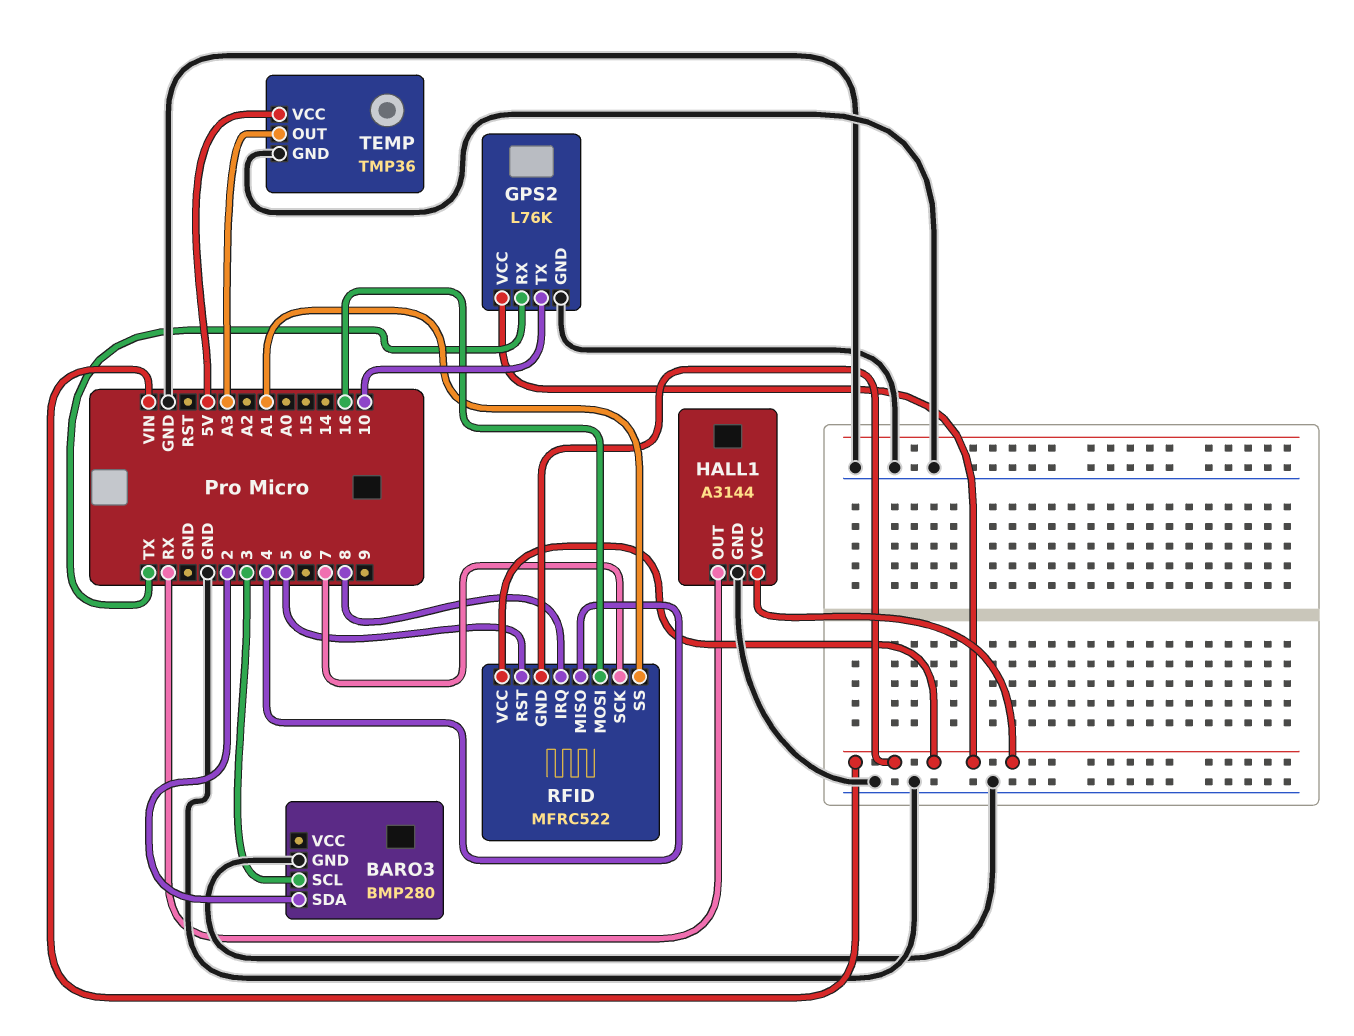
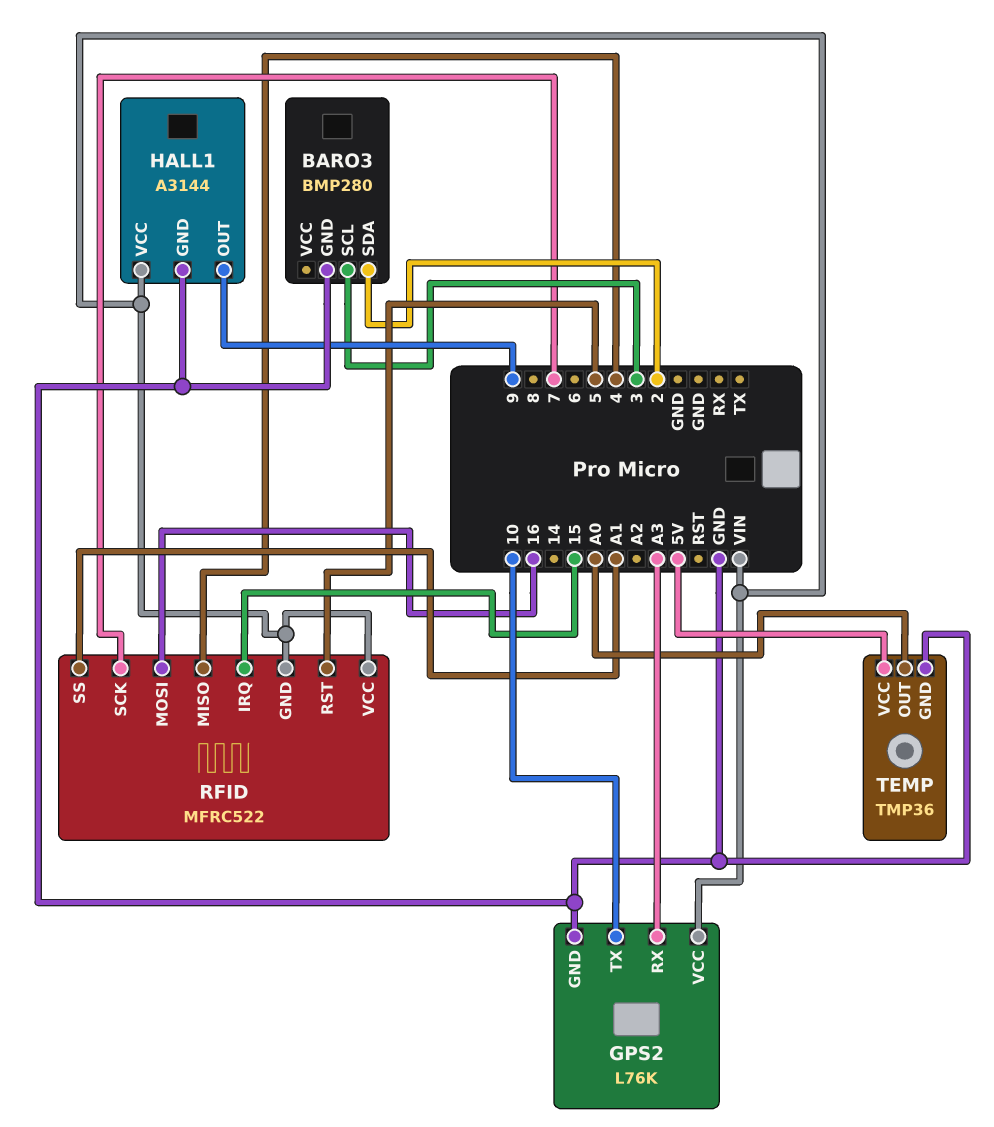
GPS2 pin RX: TX -> A3
HALL1 pin OUT: RX -> 9
RFID pin IRQ: 8 -> 15
TEMP pin OUT: A3 -> A0

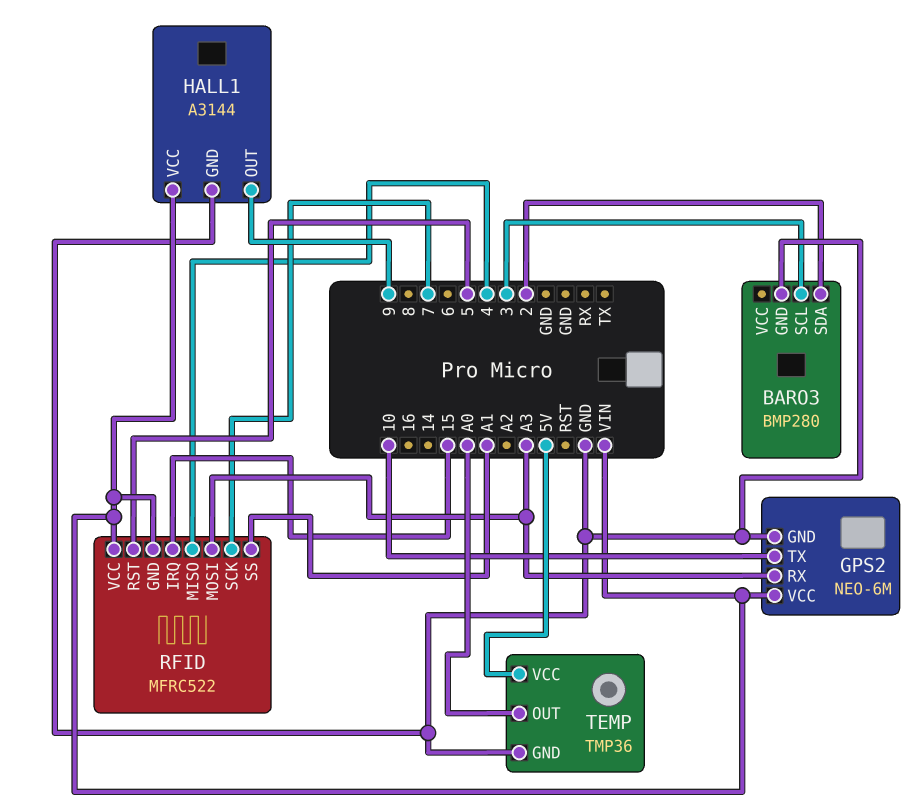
GPS2: L76K -> NEO-6M
RFID pin MOSI: 16 -> A3

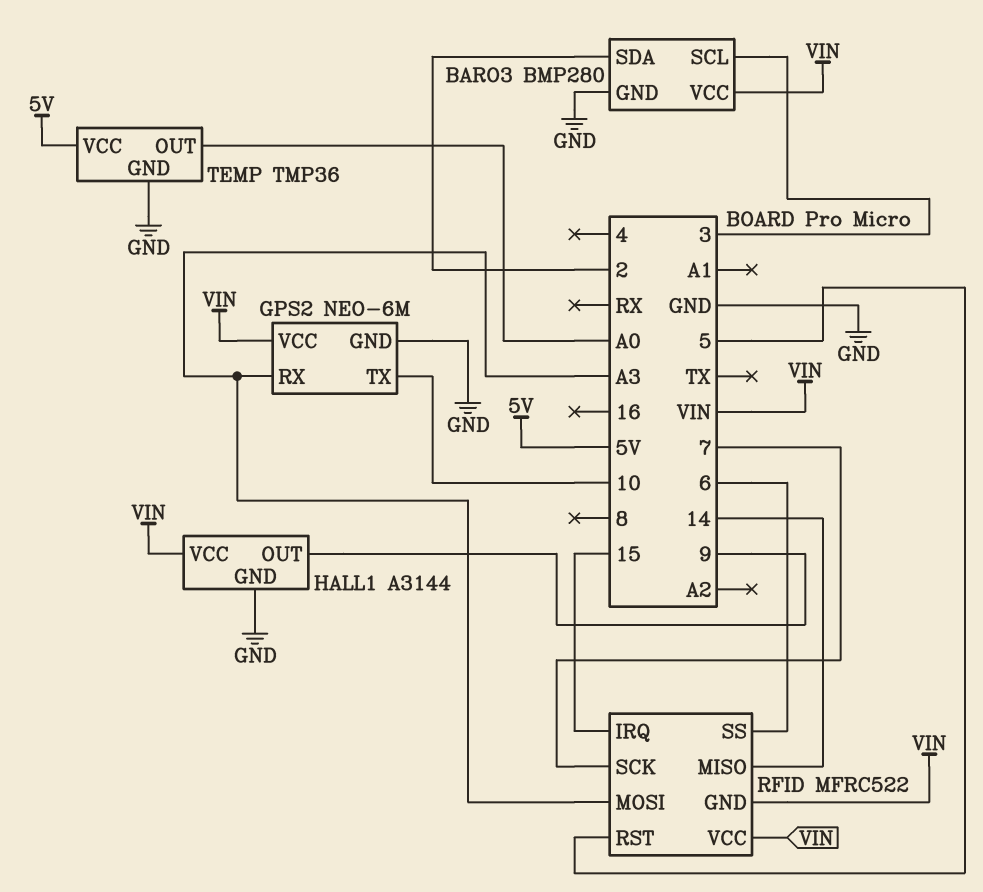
BARO3 pin VCC: none -> VIN
RFID pin MISO: 4 -> 14
RFID pin SS: A1 -> 6

